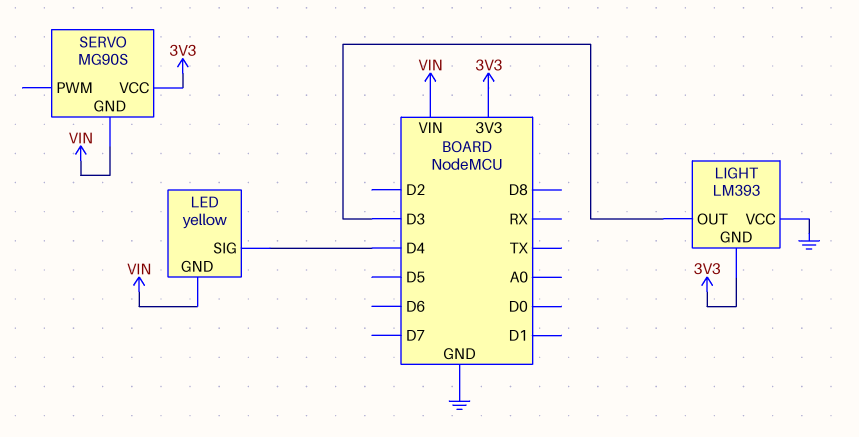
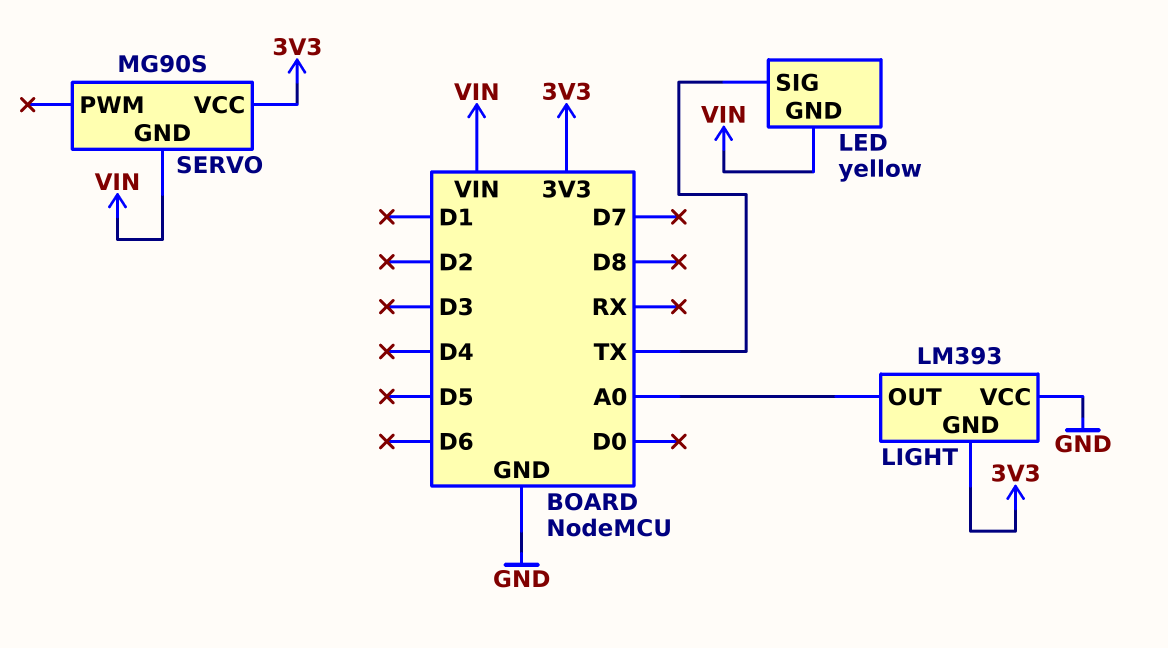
LED pin SIG: D4 -> TX
LIGHT pin OUT: D3 -> A0

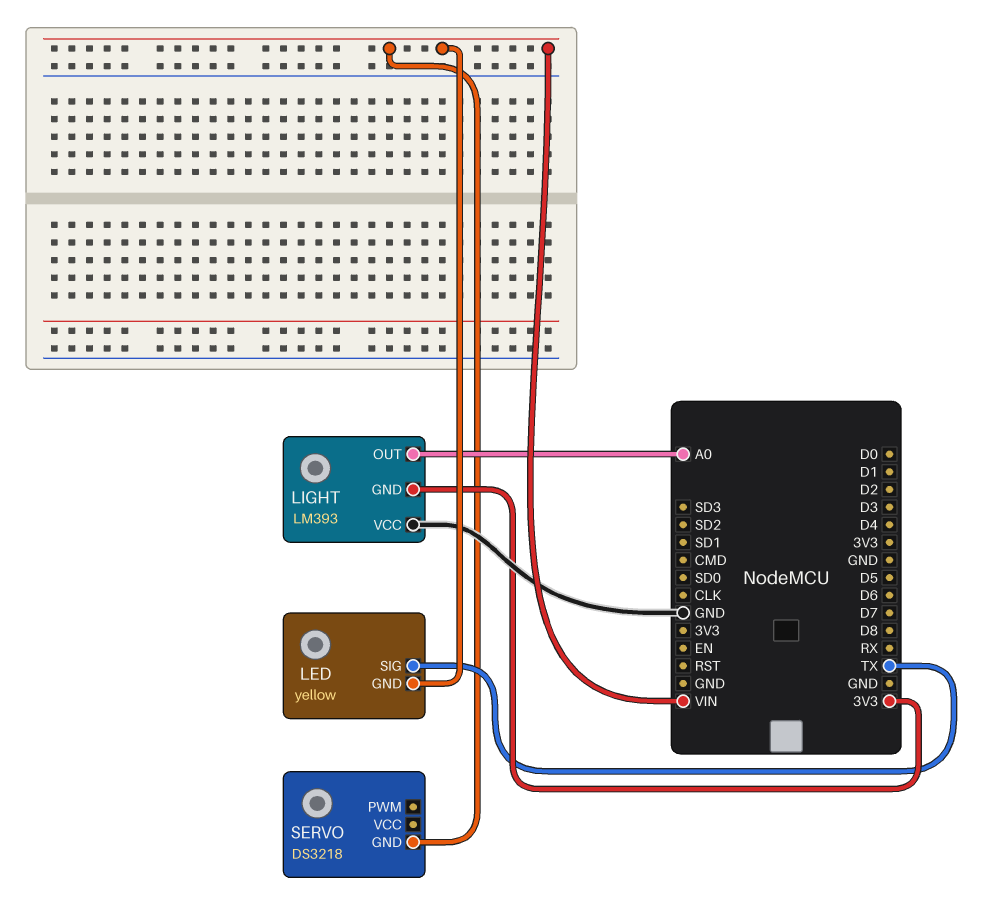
SERVO: MG90S -> DS3218
SERVO pin VCC: 3V3 -> none

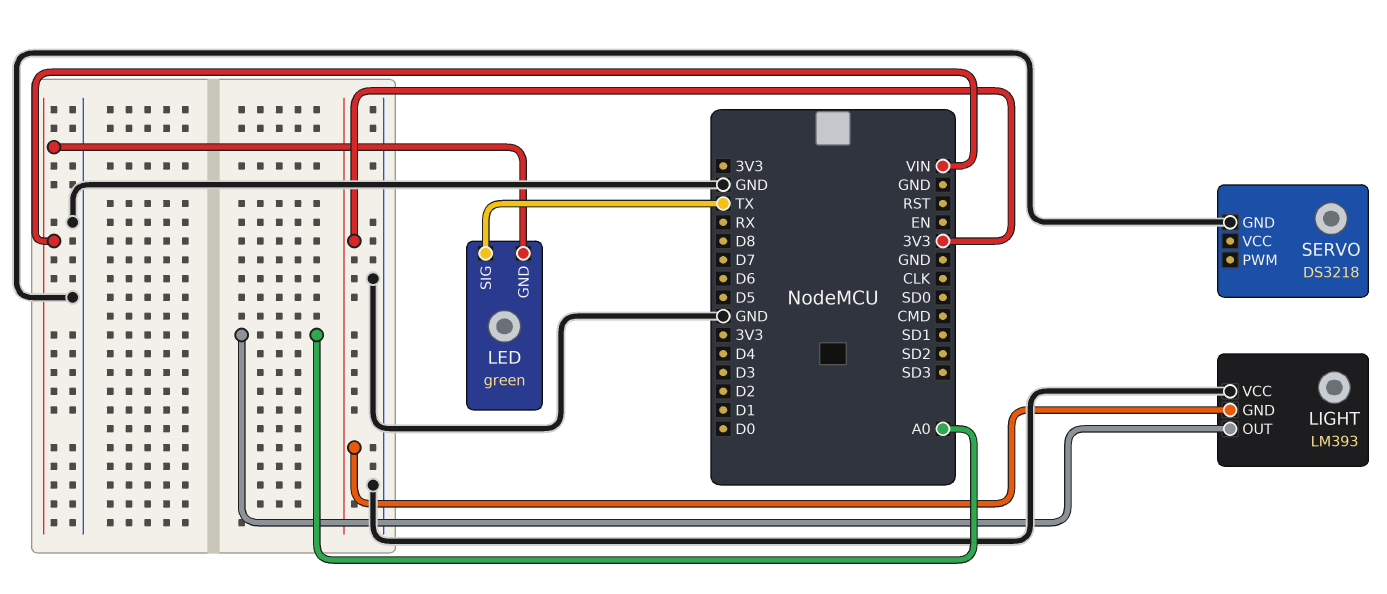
LED: yellow -> green
SERVO pin GND: VIN -> GND

